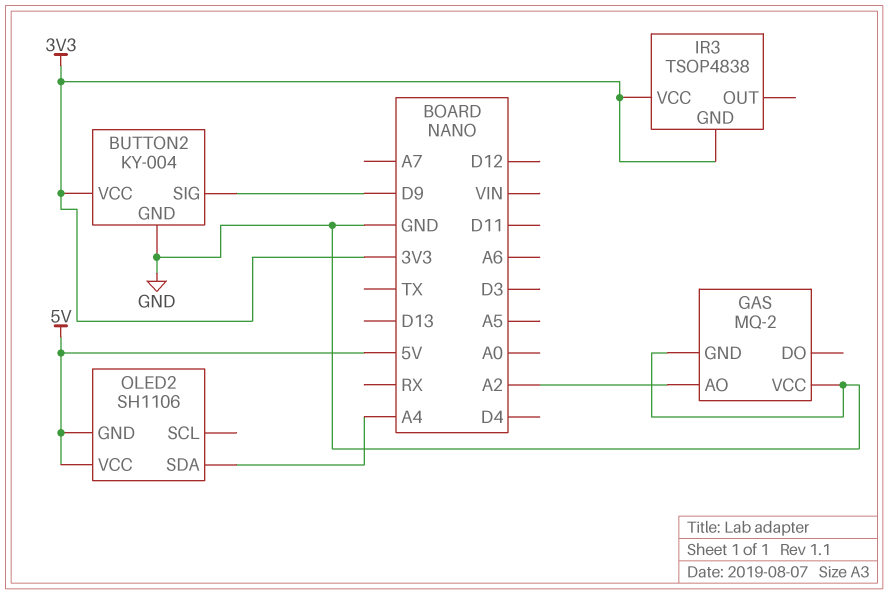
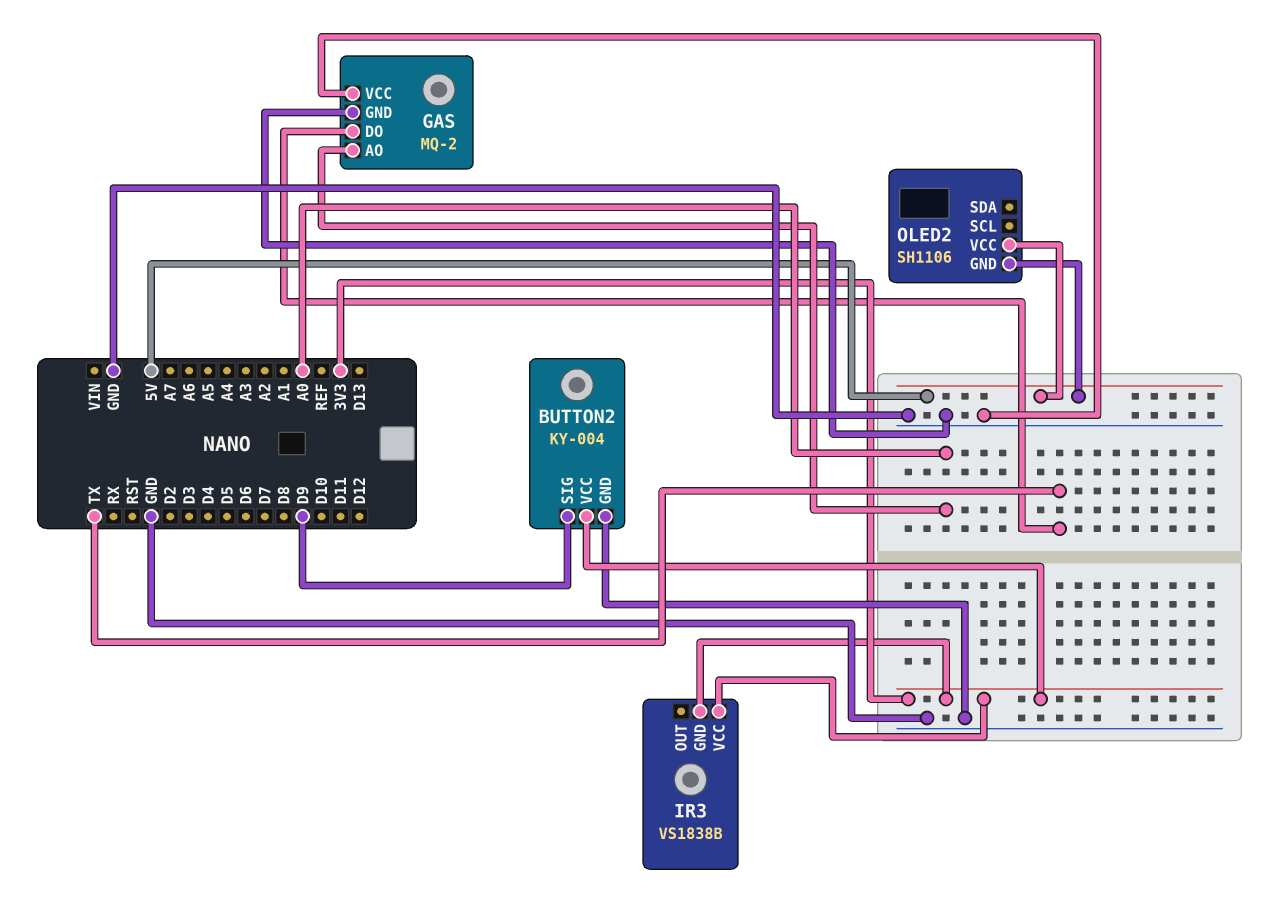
GAS pin AO: A2 -> A0
GAS pin DO: none -> TX
IR3: TSOP4838 -> VS1838B
OLED2 pin SDA: A4 -> none

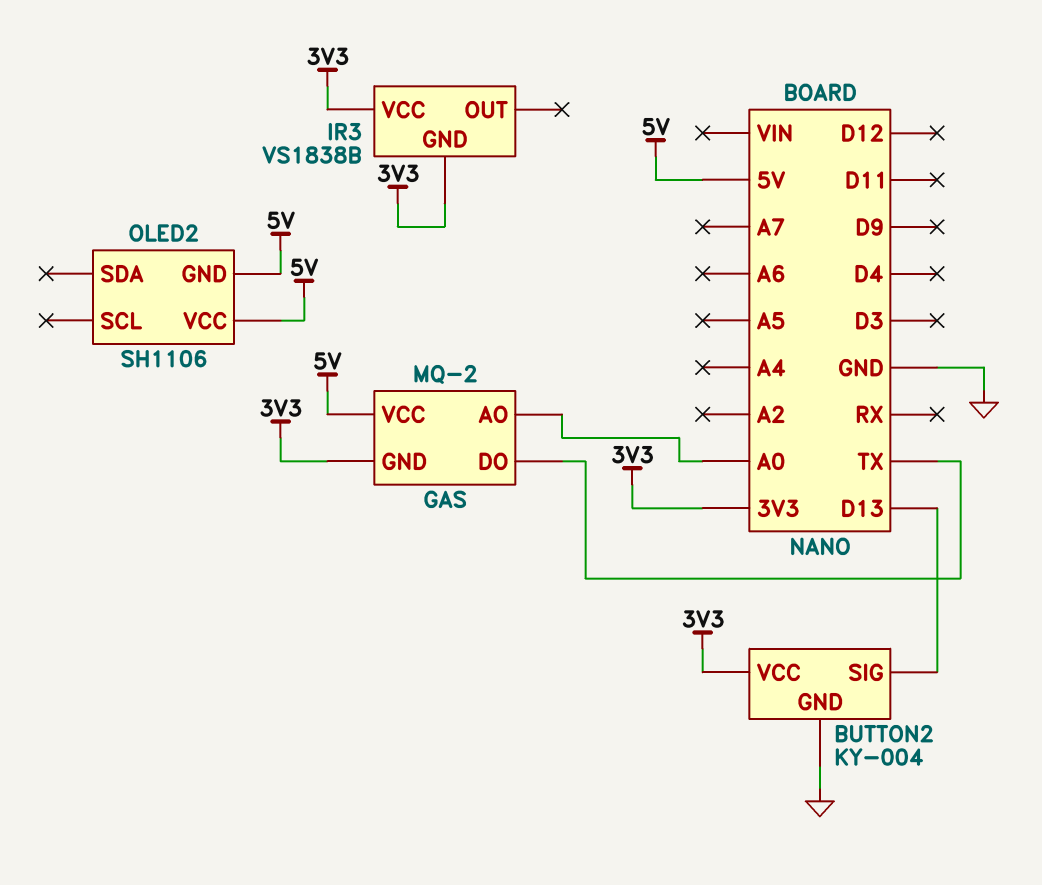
BUTTON2 pin SIG: D9 -> D13
GAS pin GND: GND -> 3V3
GAS pin VCC: GND -> 5V

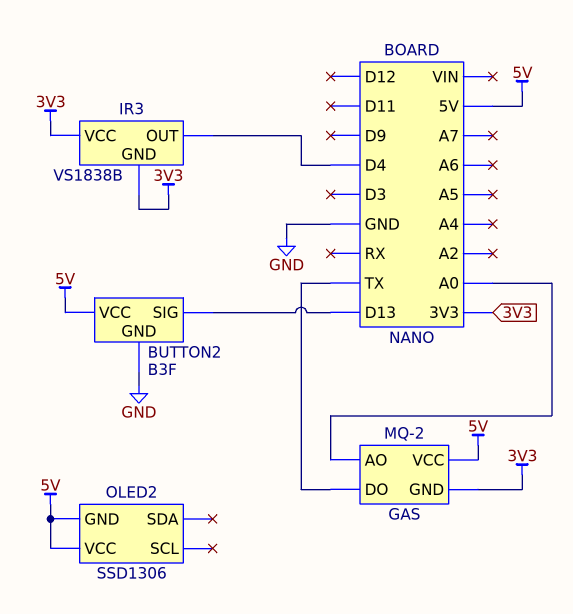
BUTTON2: KY-004 -> B3F
BUTTON2 pin VCC: 3V3 -> 5V
IR3 pin OUT: none -> D4
OLED2: SH1106 -> SSD1306

